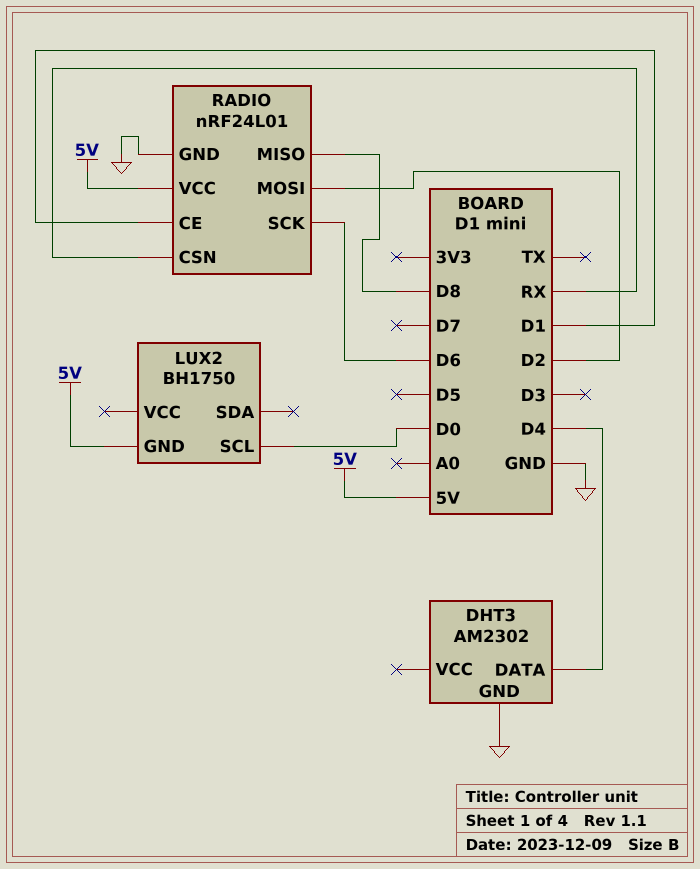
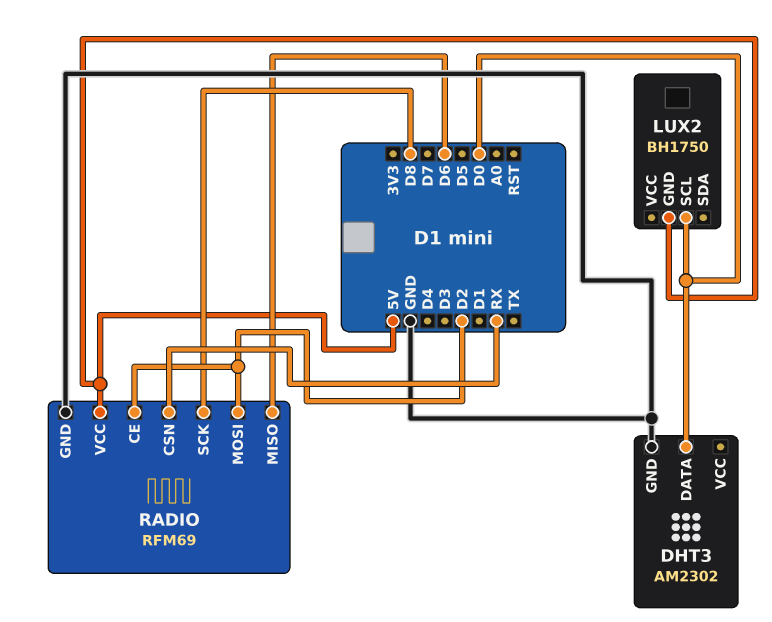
DHT3 pin DATA: D4 -> D0
RADIO: nRF24L01 -> RFM69
RADIO pin CE: D1 -> D2
RADIO pin MISO: D8 -> D6
RADIO pin SCK: D6 -> D8

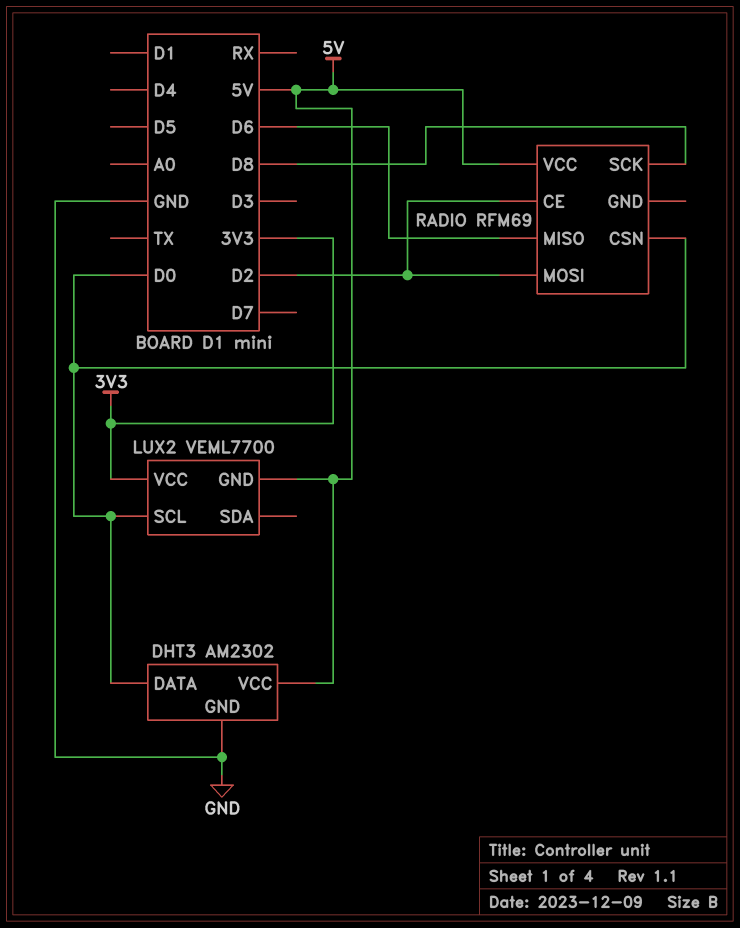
DHT3 pin VCC: none -> 5V
LUX2: BH1750 -> VEML7700
LUX2 pin VCC: none -> 3V3
RADIO pin CSN: RX -> D0
RADIO pin GND: GND -> none

